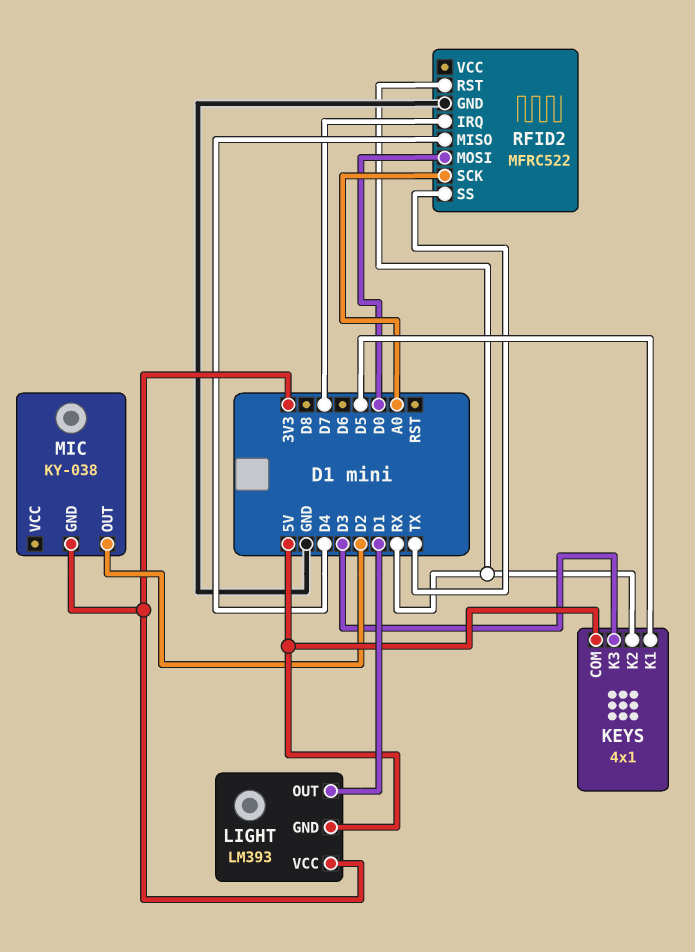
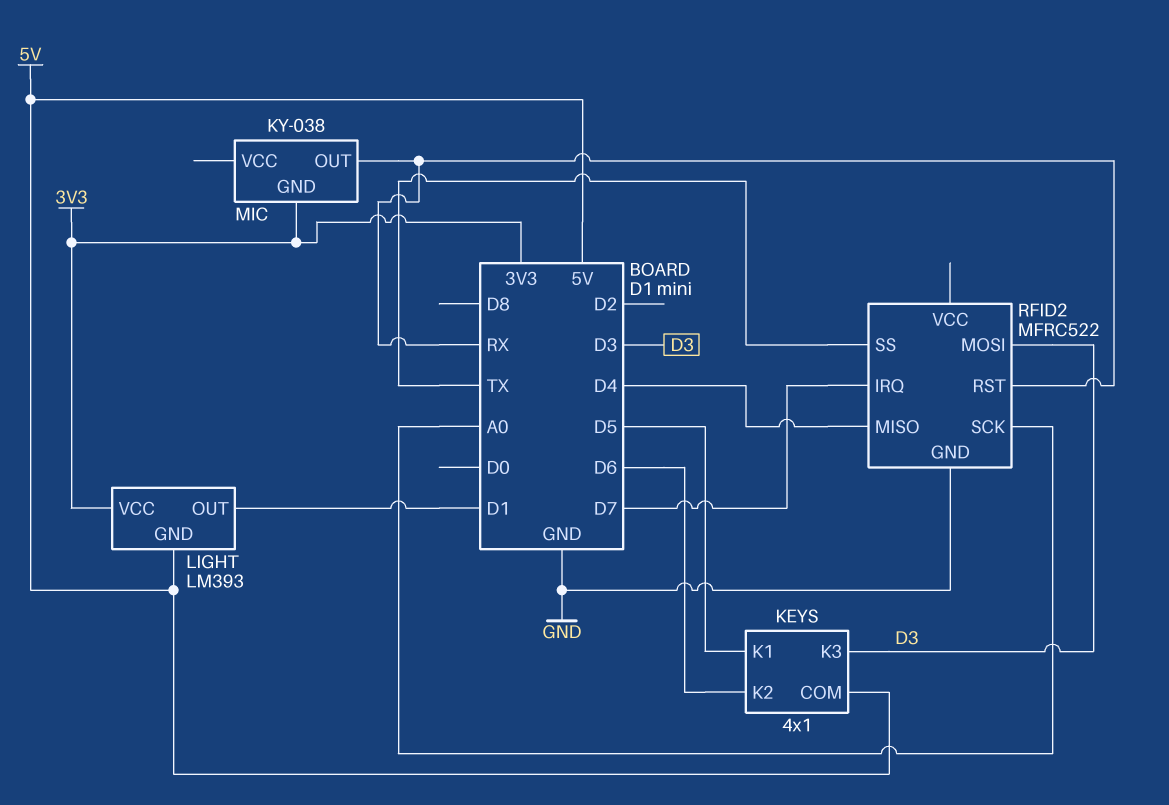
KEYS pin K2: RX -> D6
MIC pin OUT: D2 -> RX
RFID2 pin MOSI: D0 -> D3

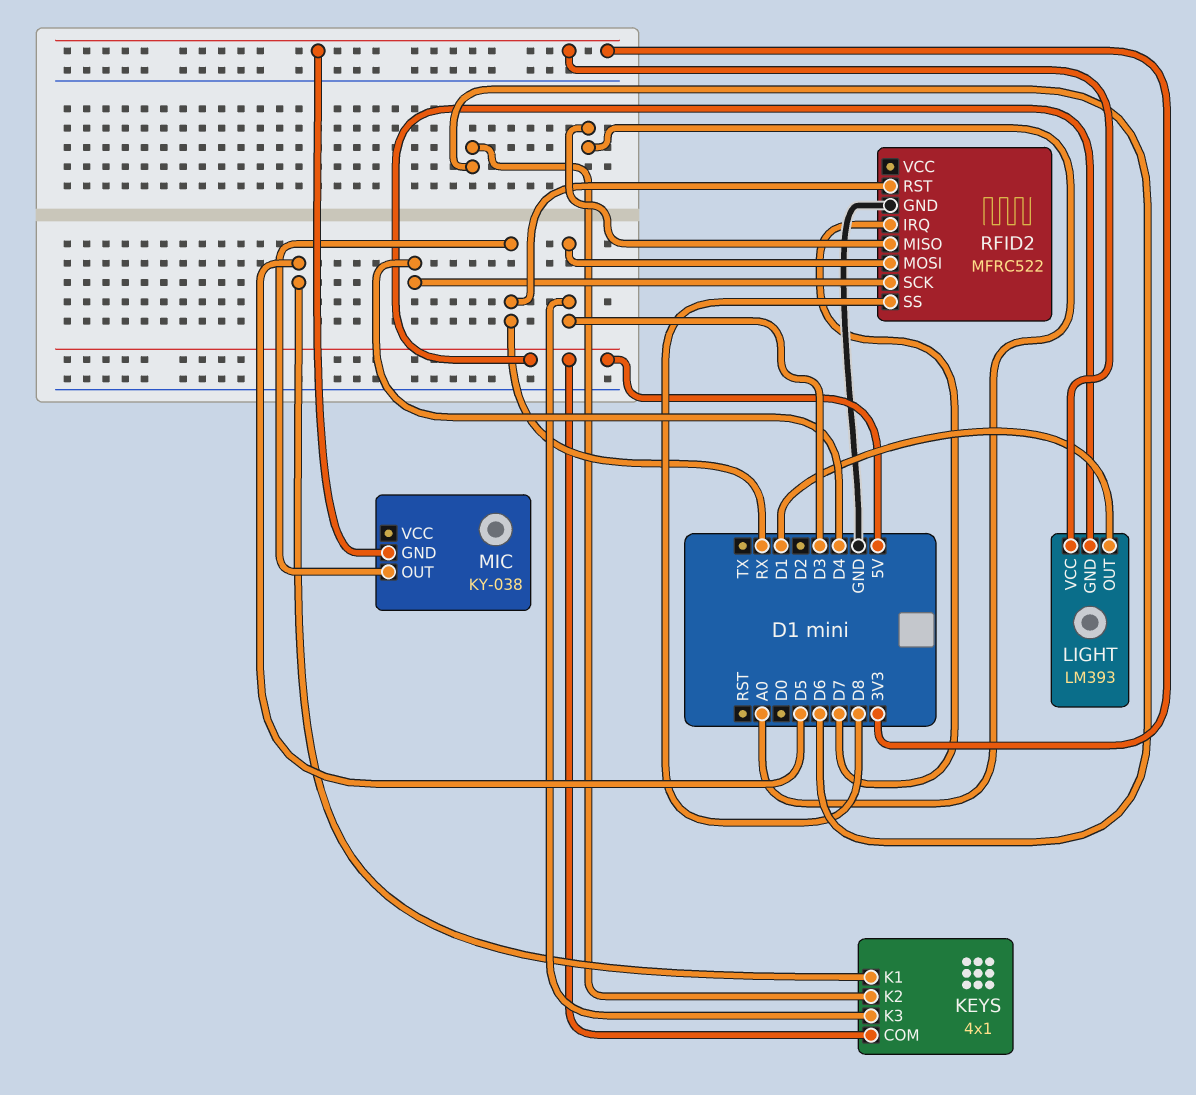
RFID2 pin MISO: D4 -> A0
RFID2 pin SCK: A0 -> D4
RFID2 pin SS: TX -> D8

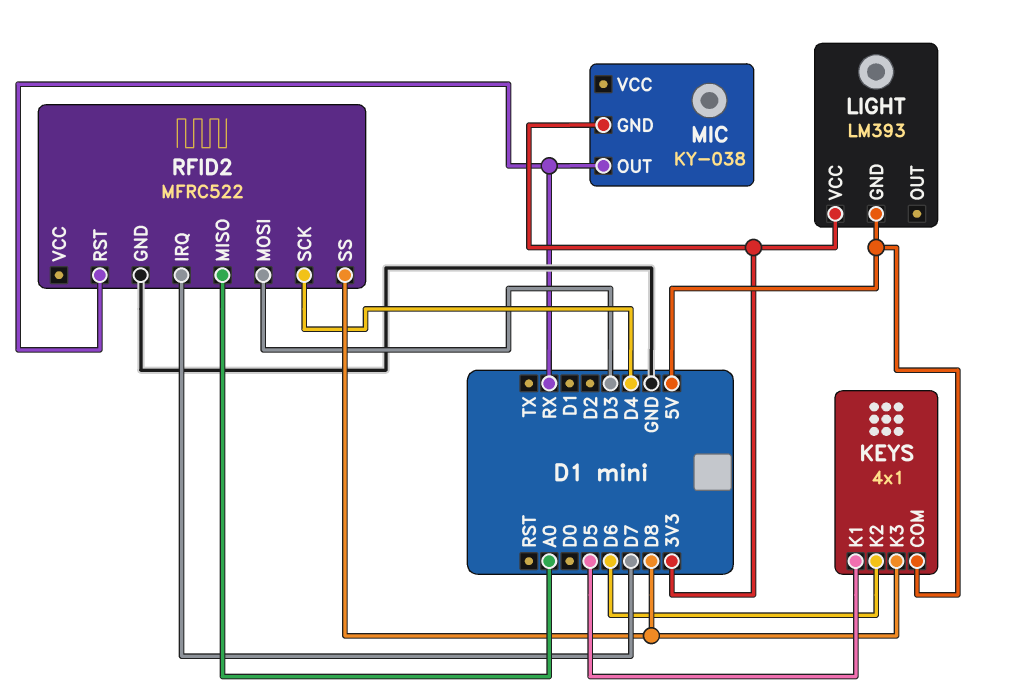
KEYS pin K3: D3 -> D8
LIGHT pin OUT: D1 -> none

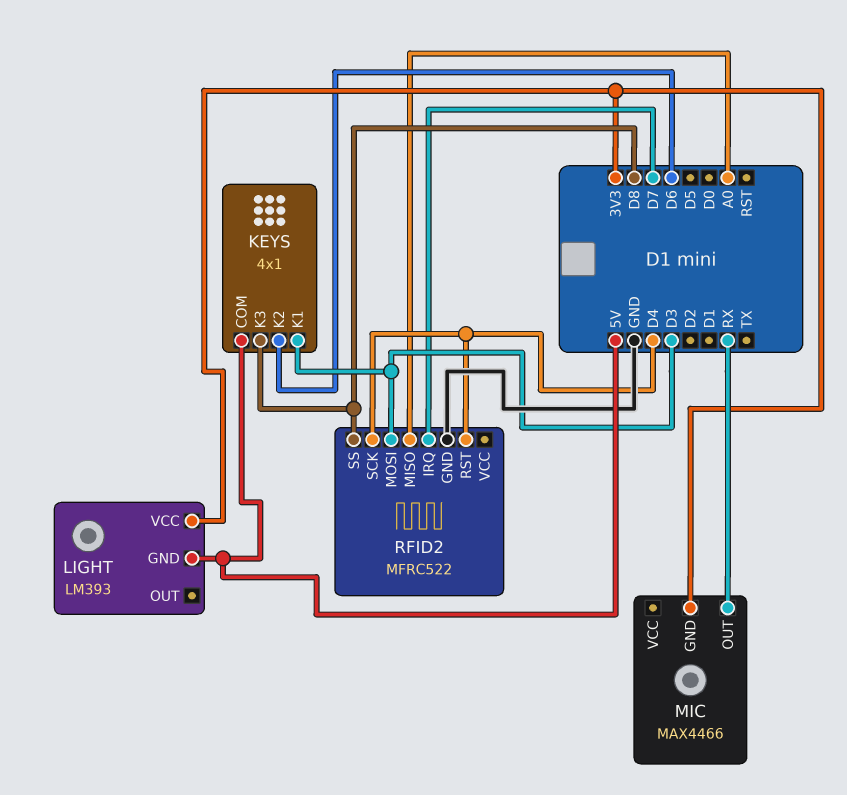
KEYS pin K1: D5 -> D3
MIC: KY-038 -> MAX4466
RFID2 pin RST: RX -> D4

